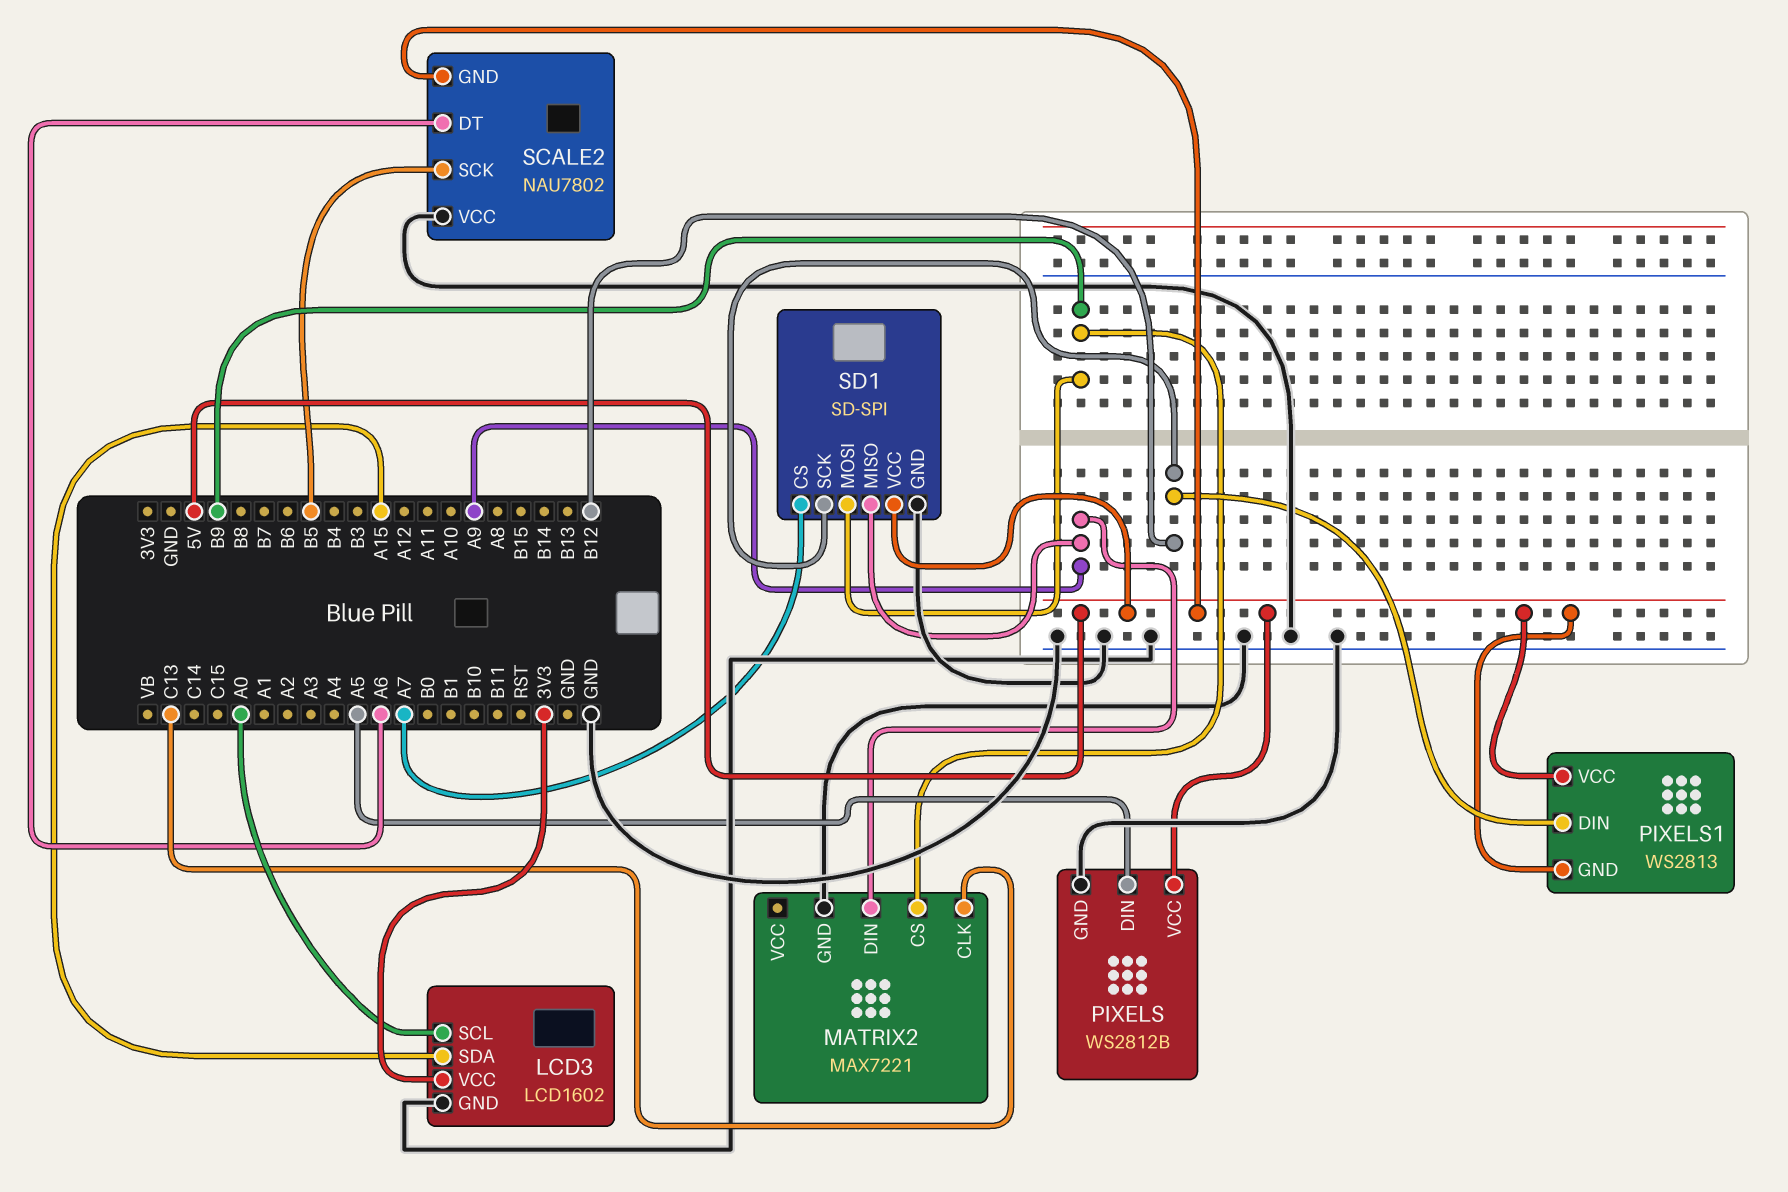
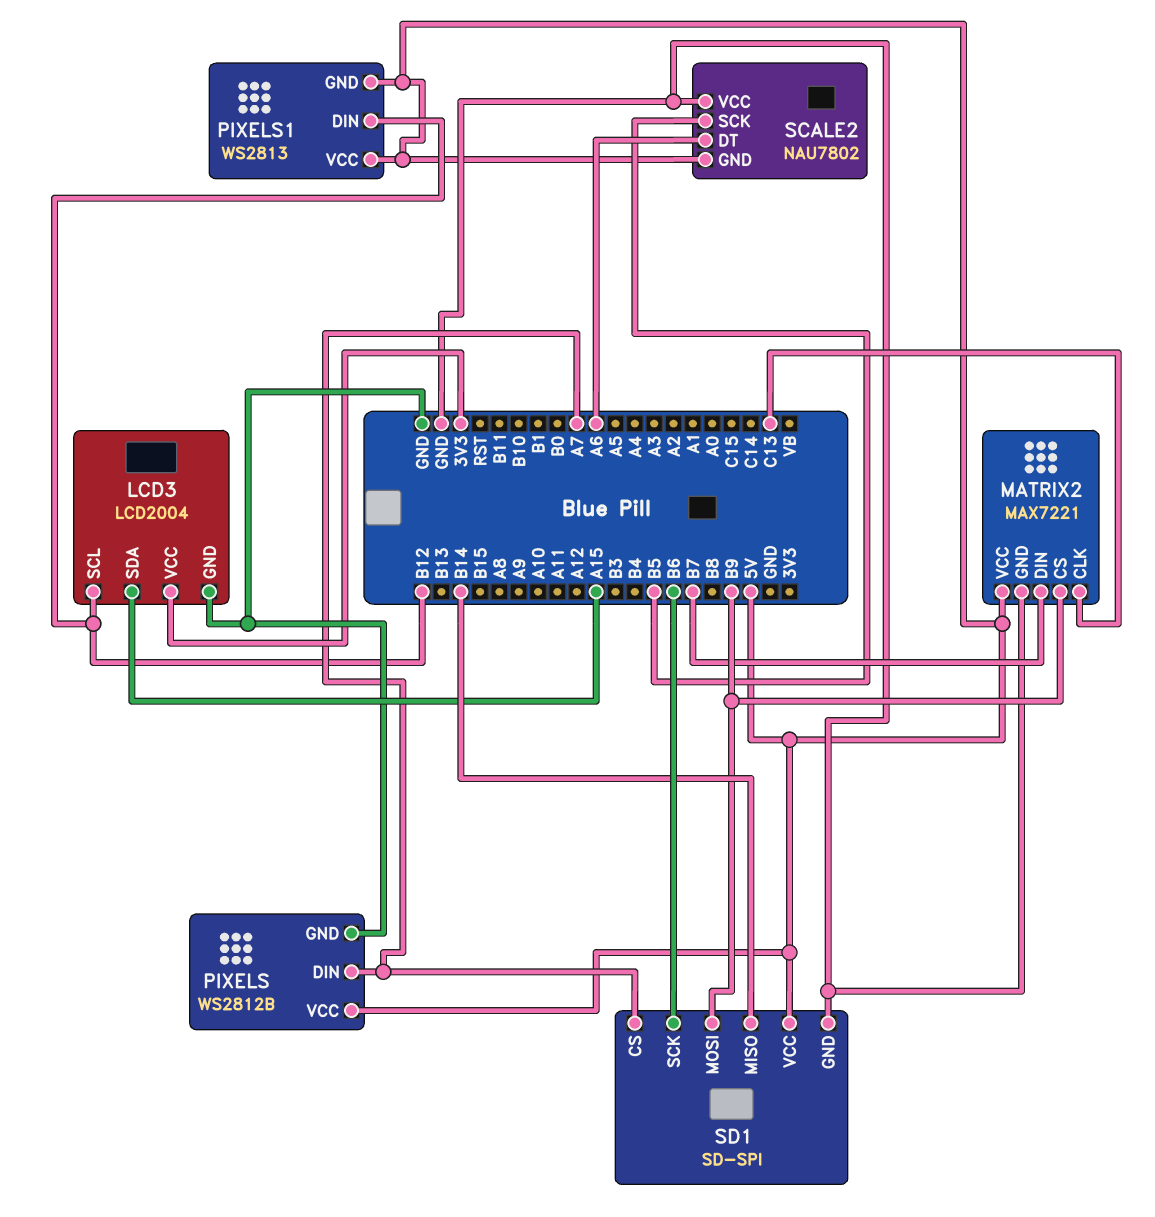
LCD3: LCD1602 -> LCD2004
LCD3 pin SCL: A0 -> B12
MATRIX2 pin DIN: A9 -> B7
MATRIX2 pin VCC: none -> 5V
PIXELS pin DIN: A5 -> A7
SD1 pin MISO: A9 -> B14
SD1 pin SCK: B12 -> B6

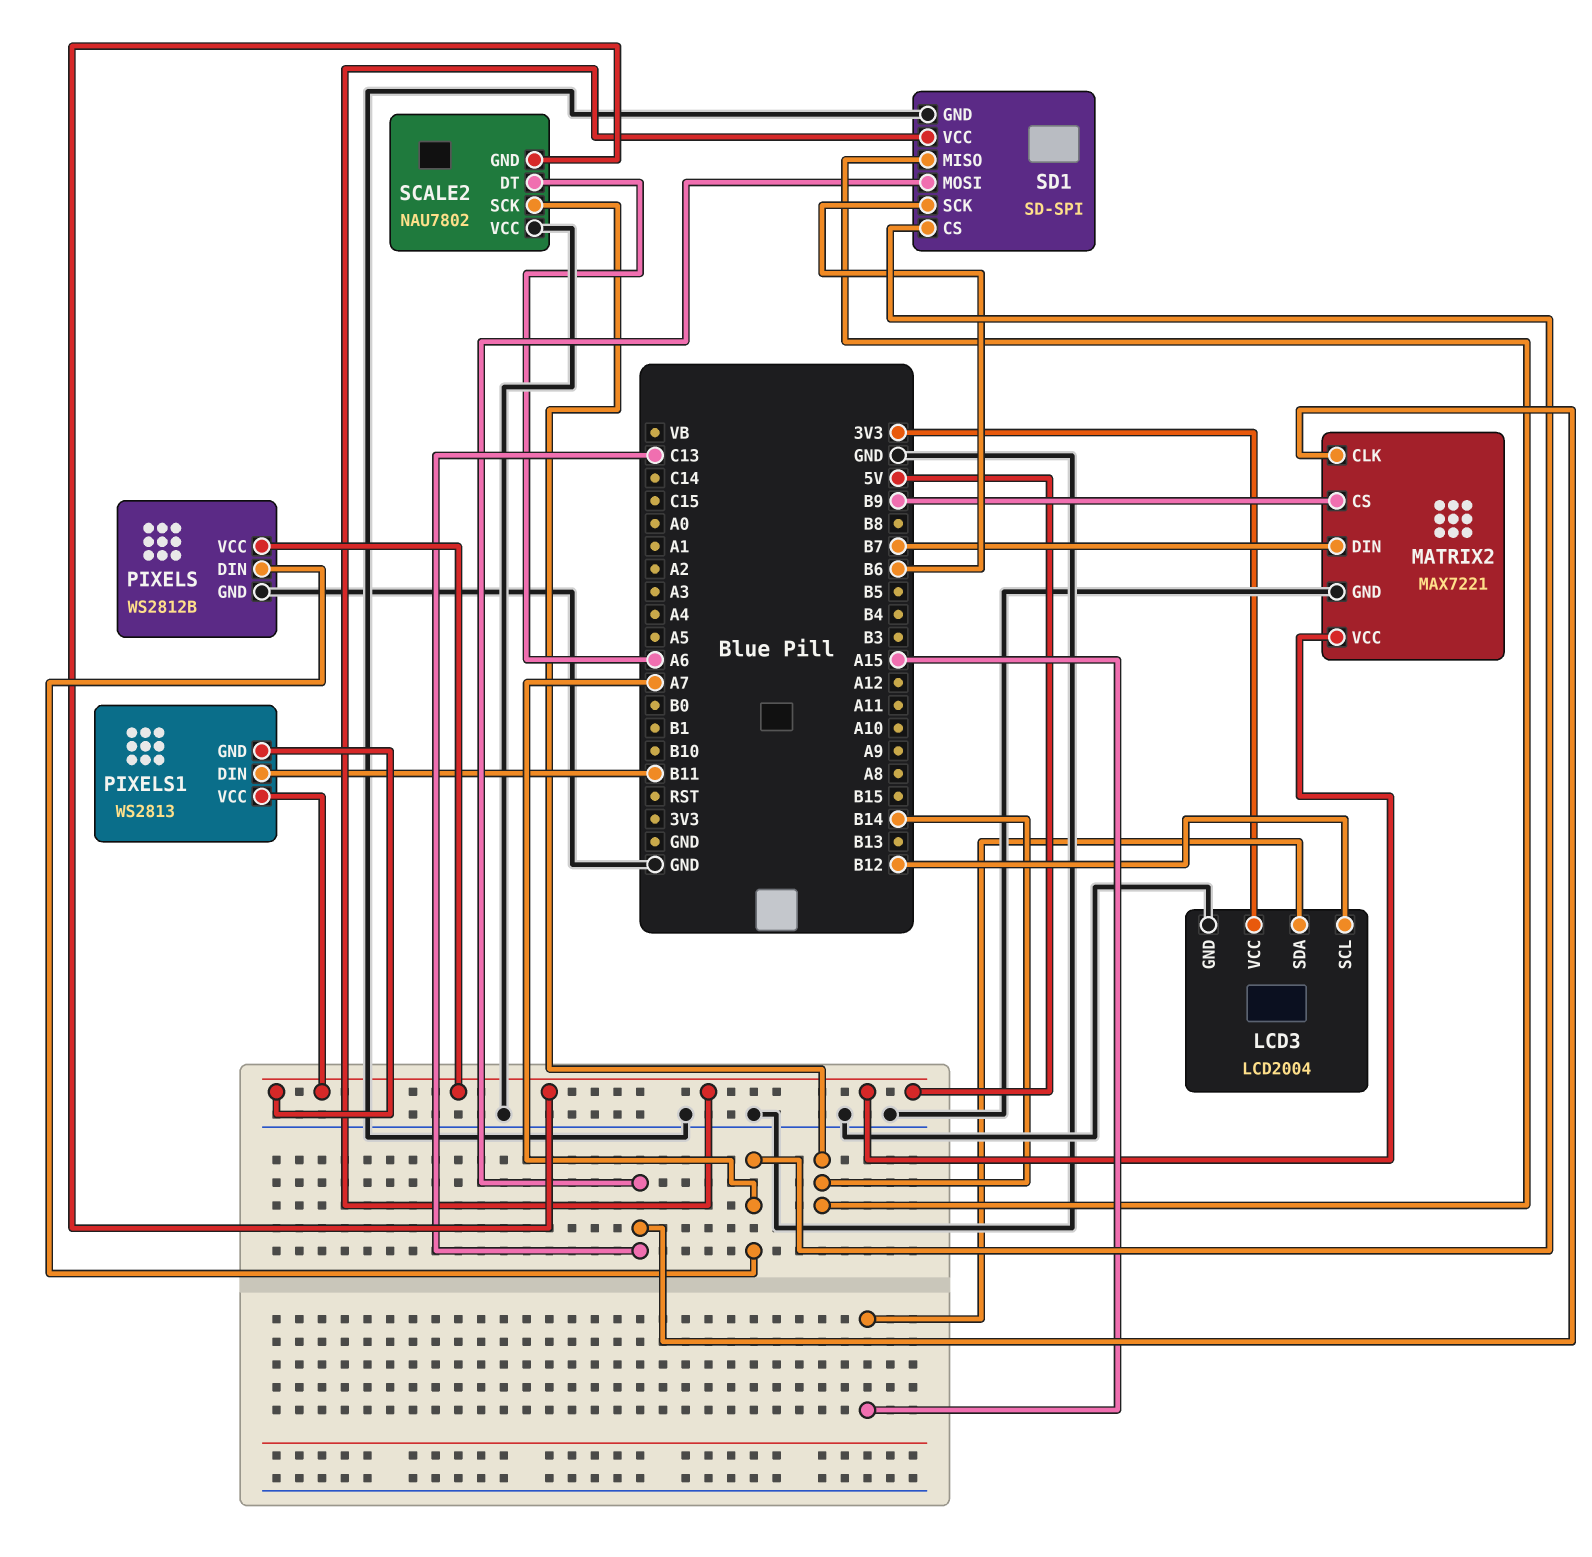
PIXELS1 pin DIN: B12 -> B11
SCALE2 pin SCK: B5 -> B14
SD1 pin MOSI: B9 -> C13

